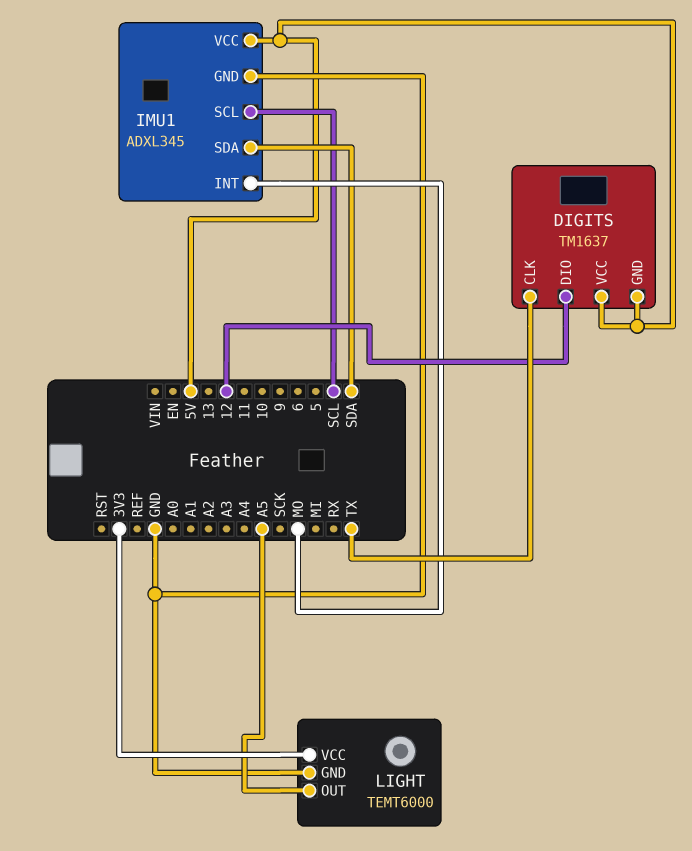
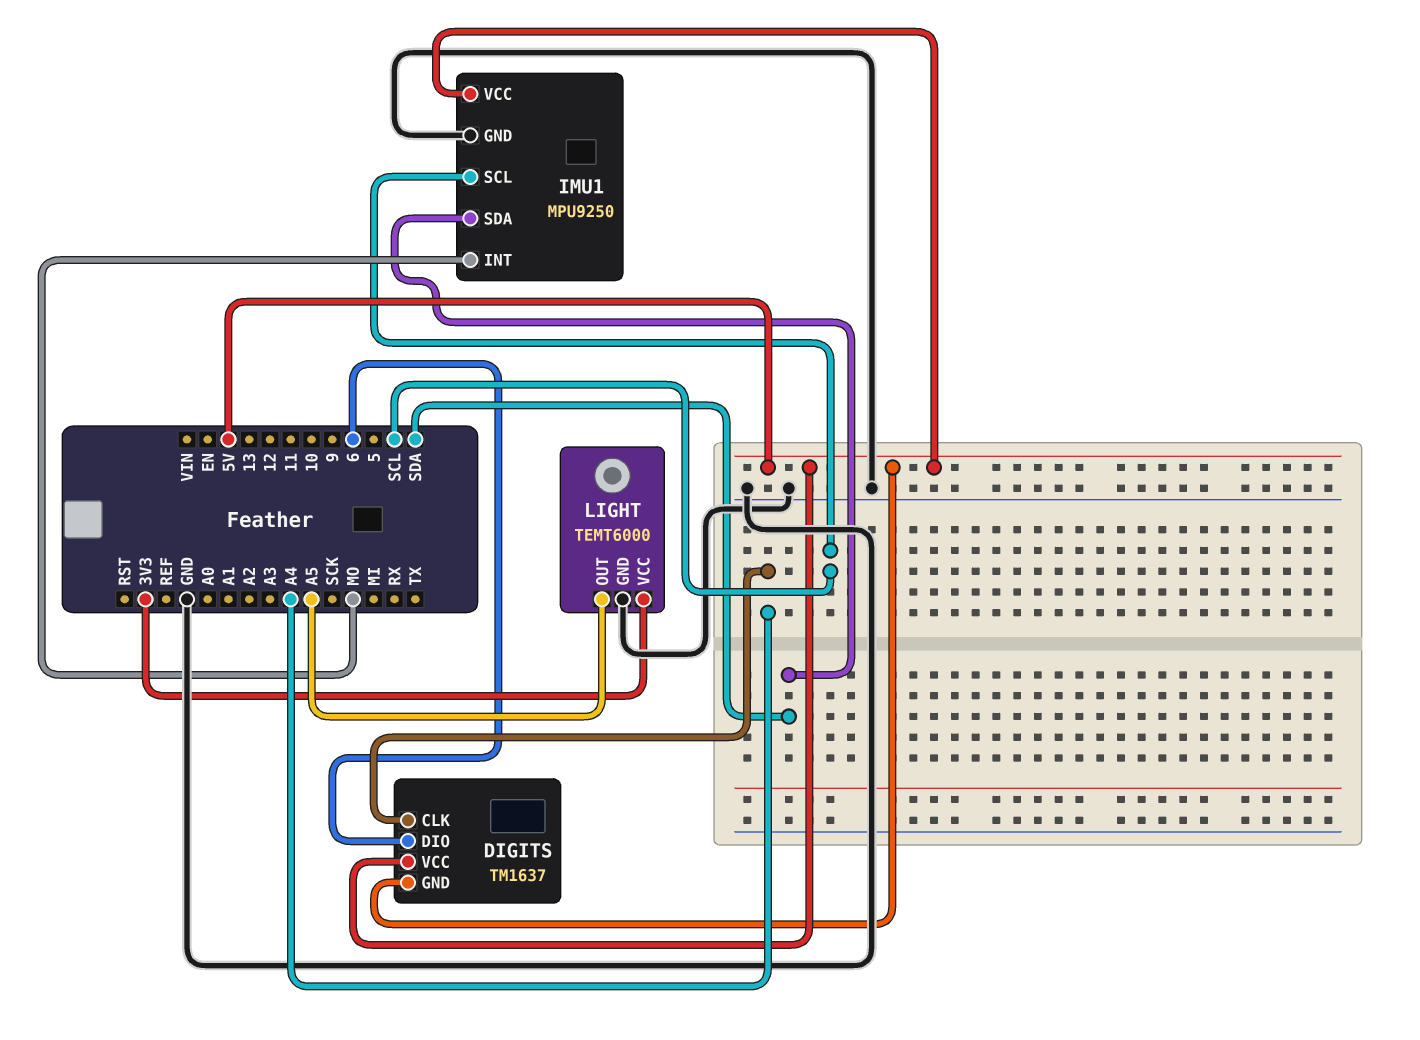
DIGITS pin CLK: TX -> A4
DIGITS pin DIO: 12 -> 6
IMU1: ADXL345 -> MPU9250

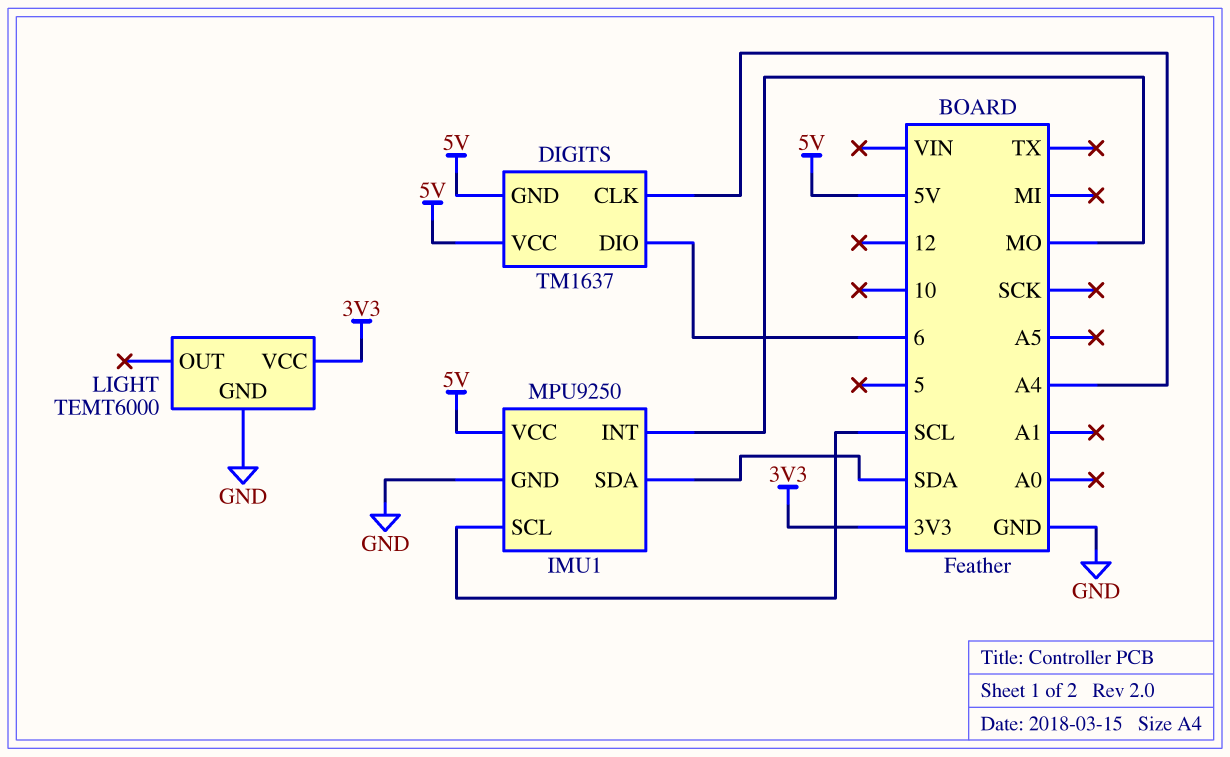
LIGHT pin OUT: A5 -> none

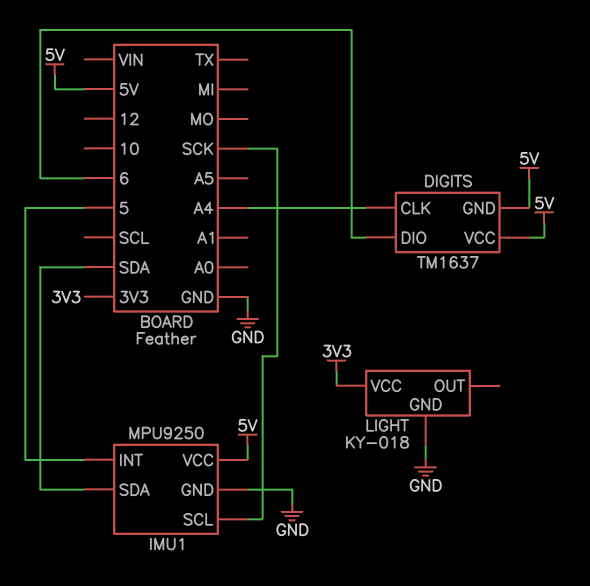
IMU1 pin INT: MO -> 5
IMU1 pin SCL: SCL -> SCK
LIGHT: TEMT6000 -> KY-018

